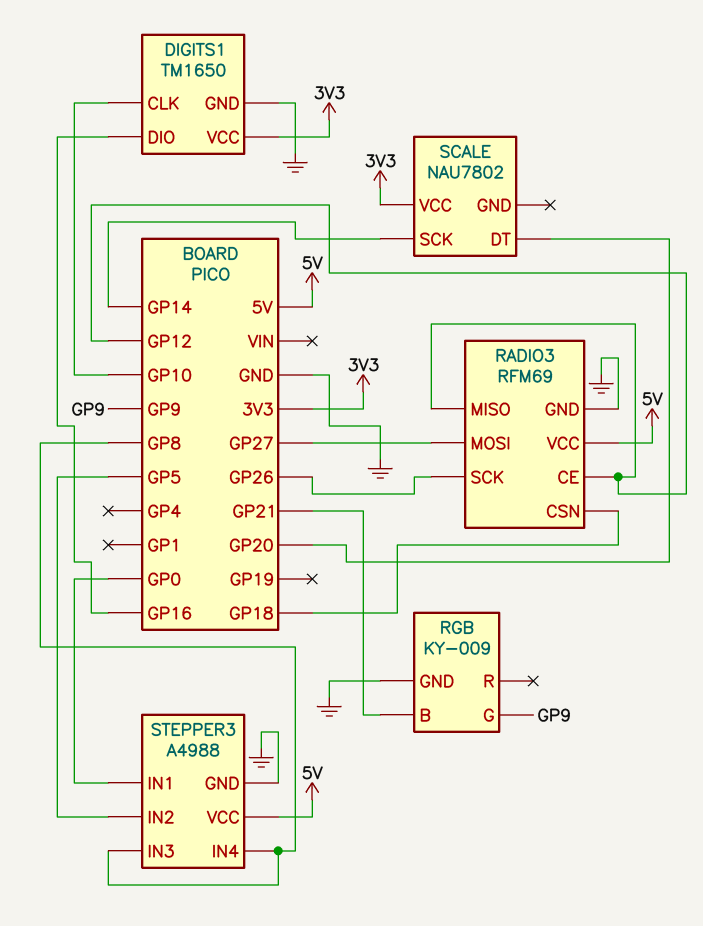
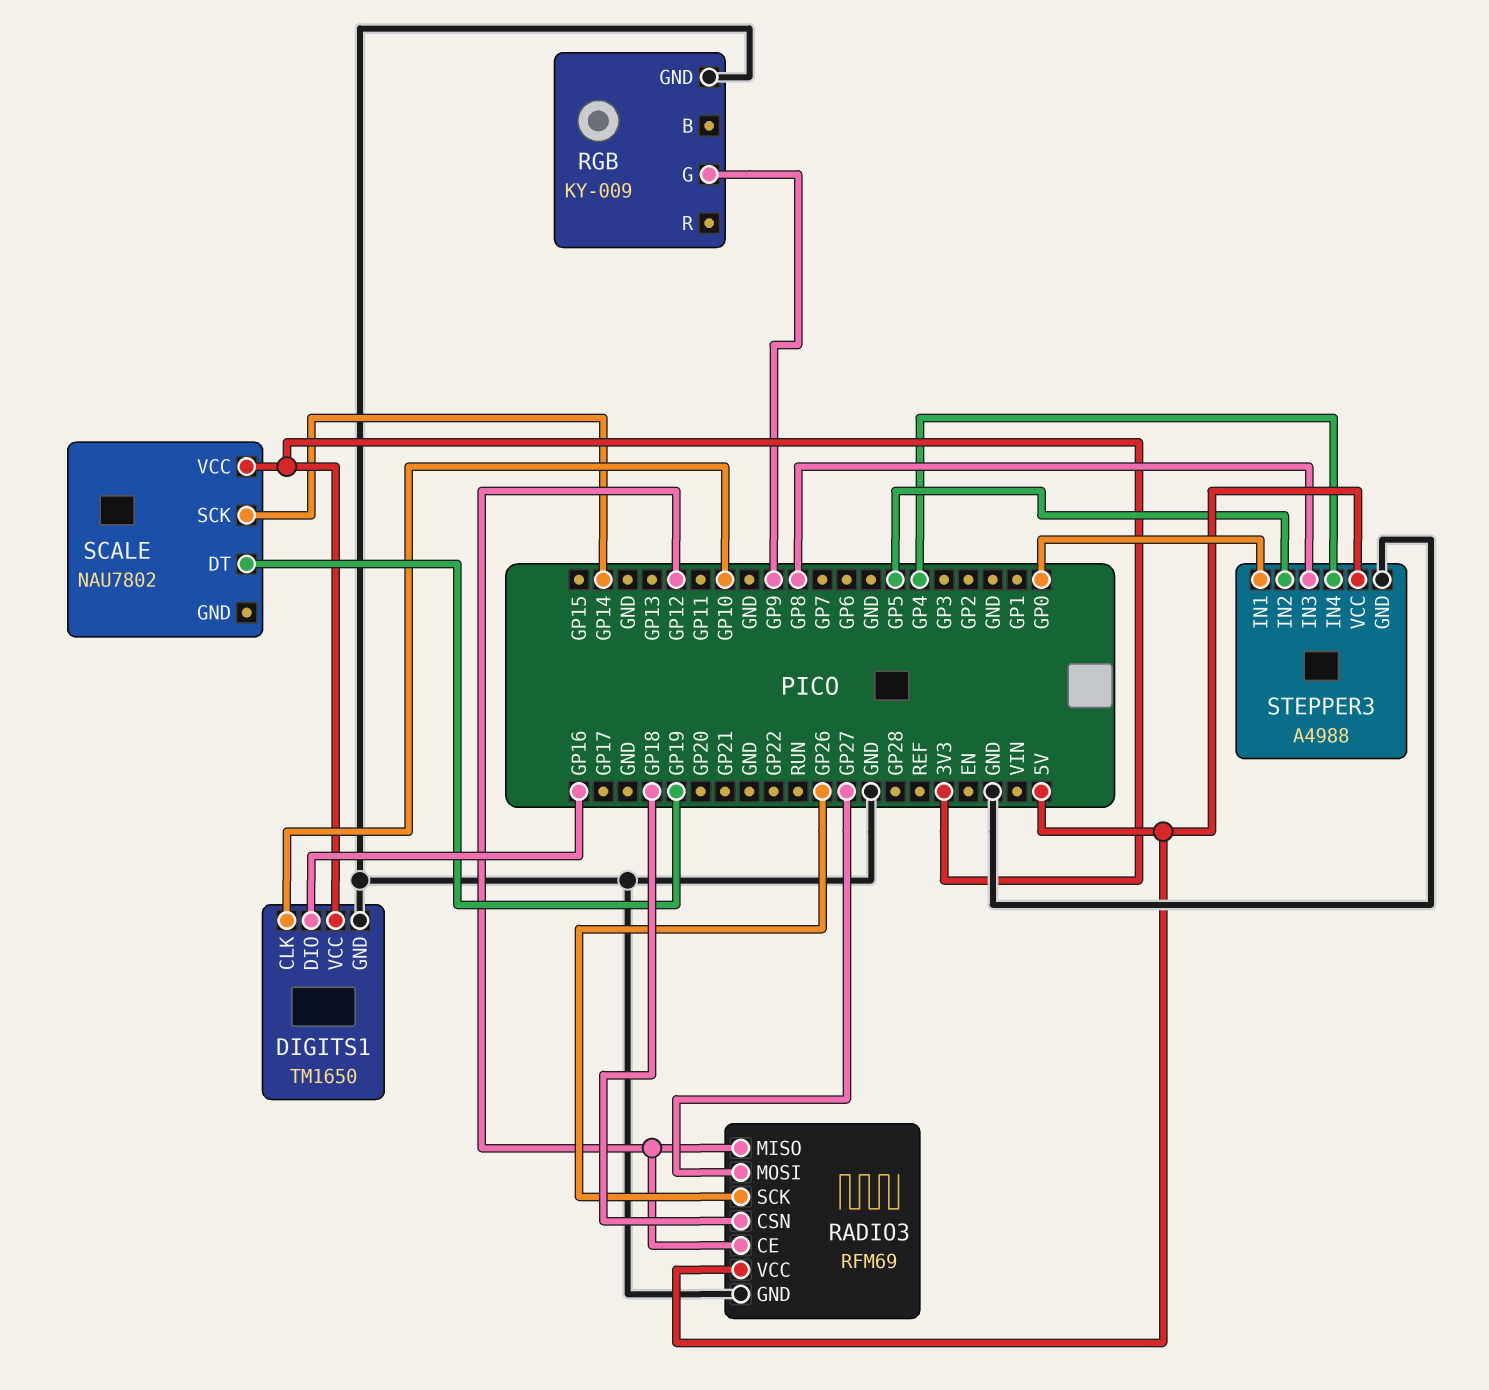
RGB pin B: GP21 -> none
SCALE pin DT: GP20 -> GP19
STEPPER3 pin IN4: GP8 -> GP4

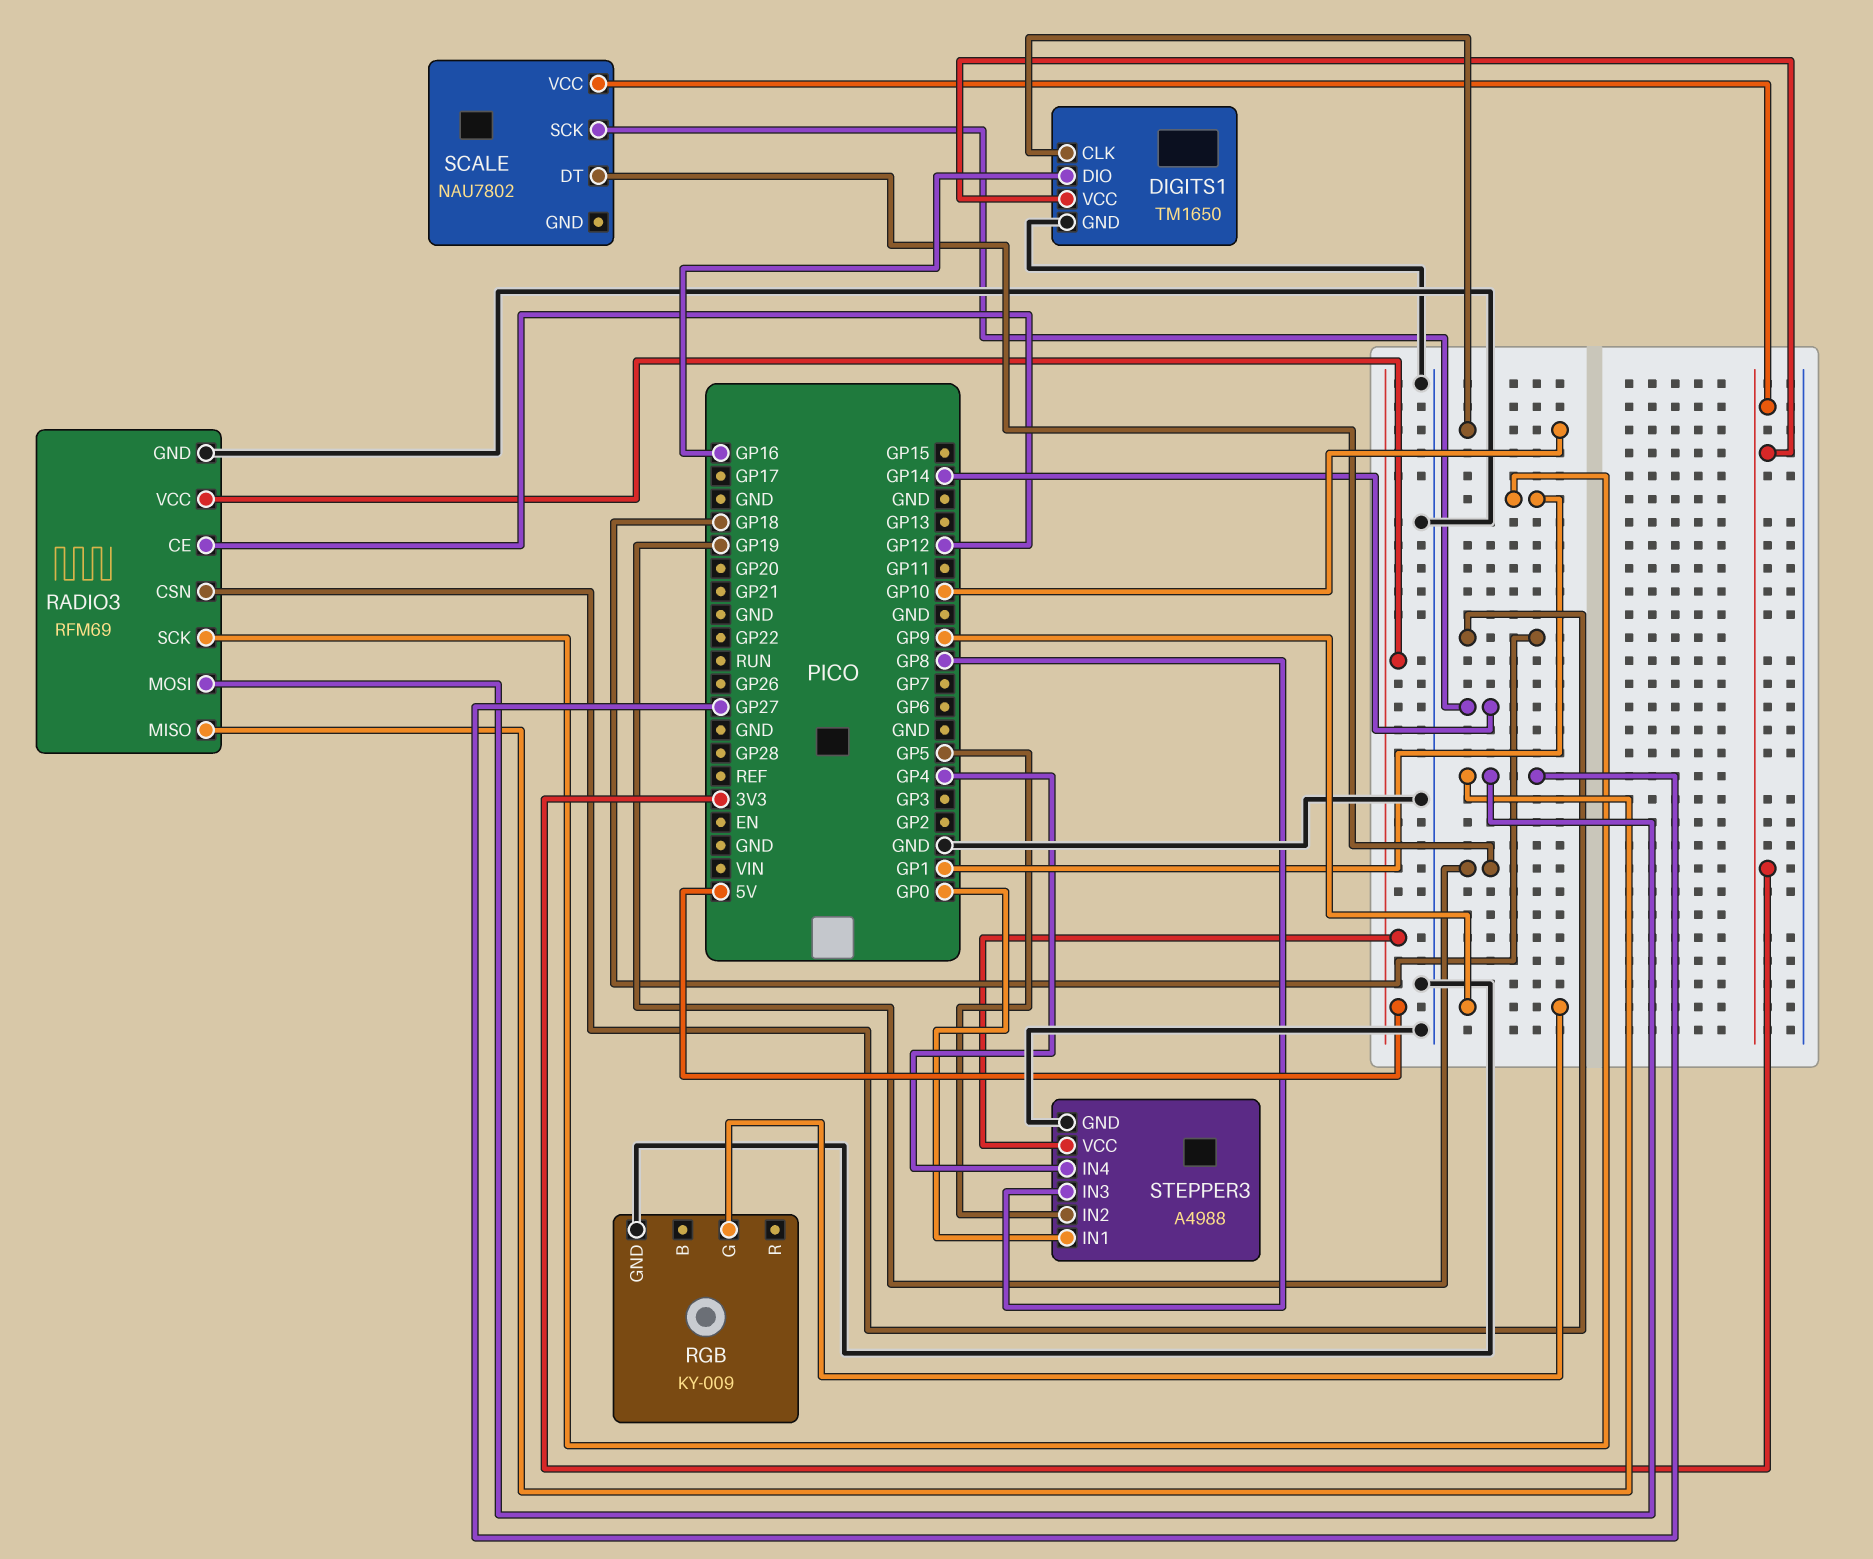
RADIO3 pin MISO: GP12 -> GP27
RADIO3 pin SCK: GP26 -> GP1

